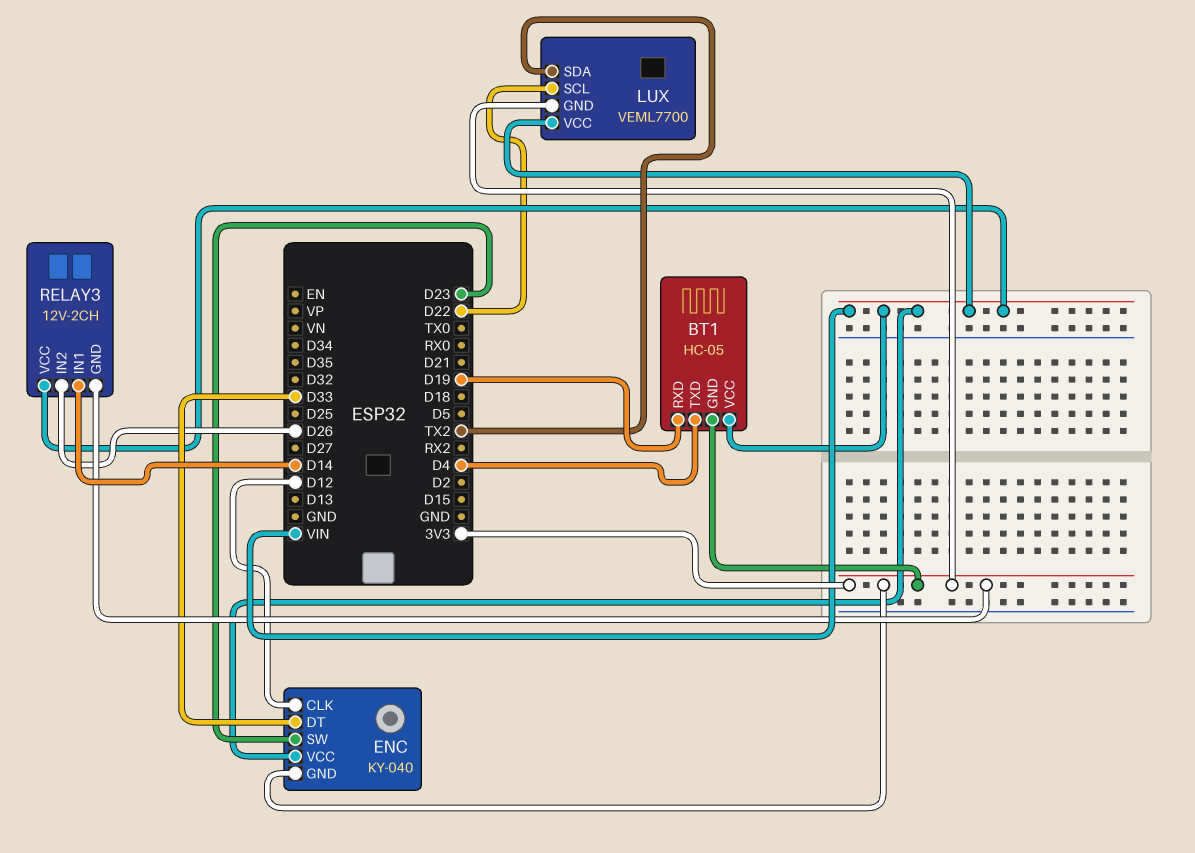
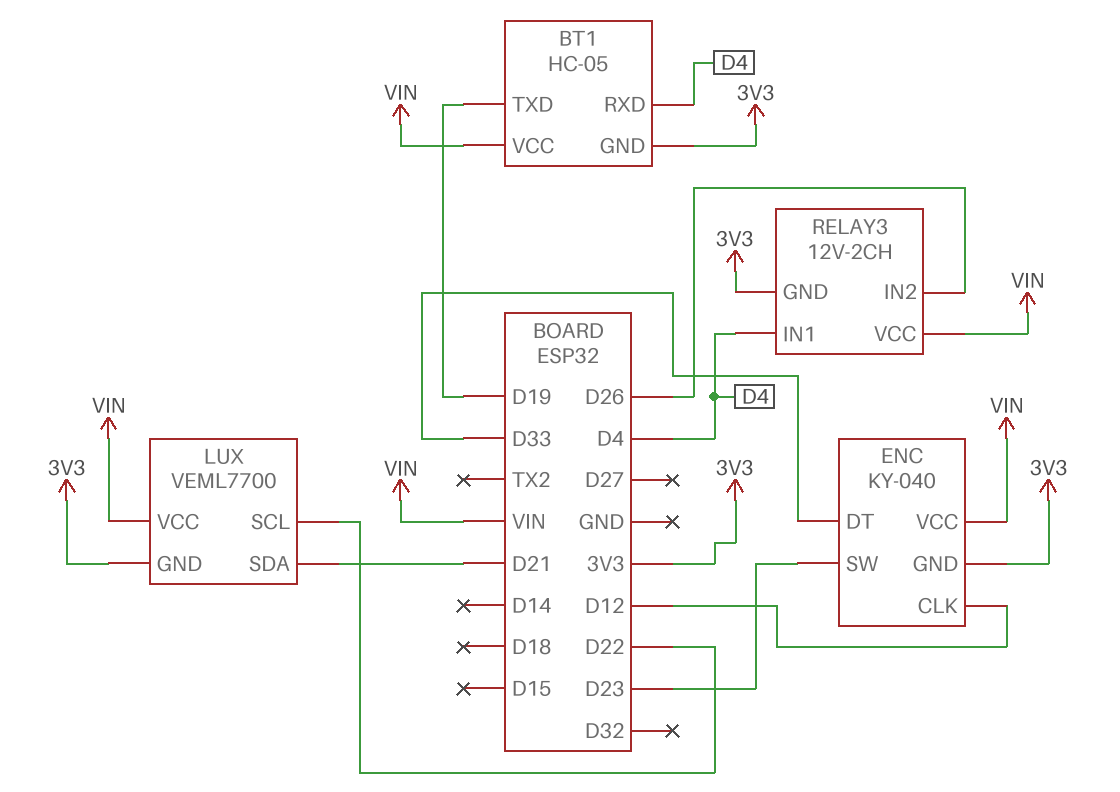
BT1 pin RXD: D19 -> D4
BT1 pin TXD: D4 -> D19
LUX pin SDA: TX2 -> D21
RELAY3 pin IN1: D14 -> D4

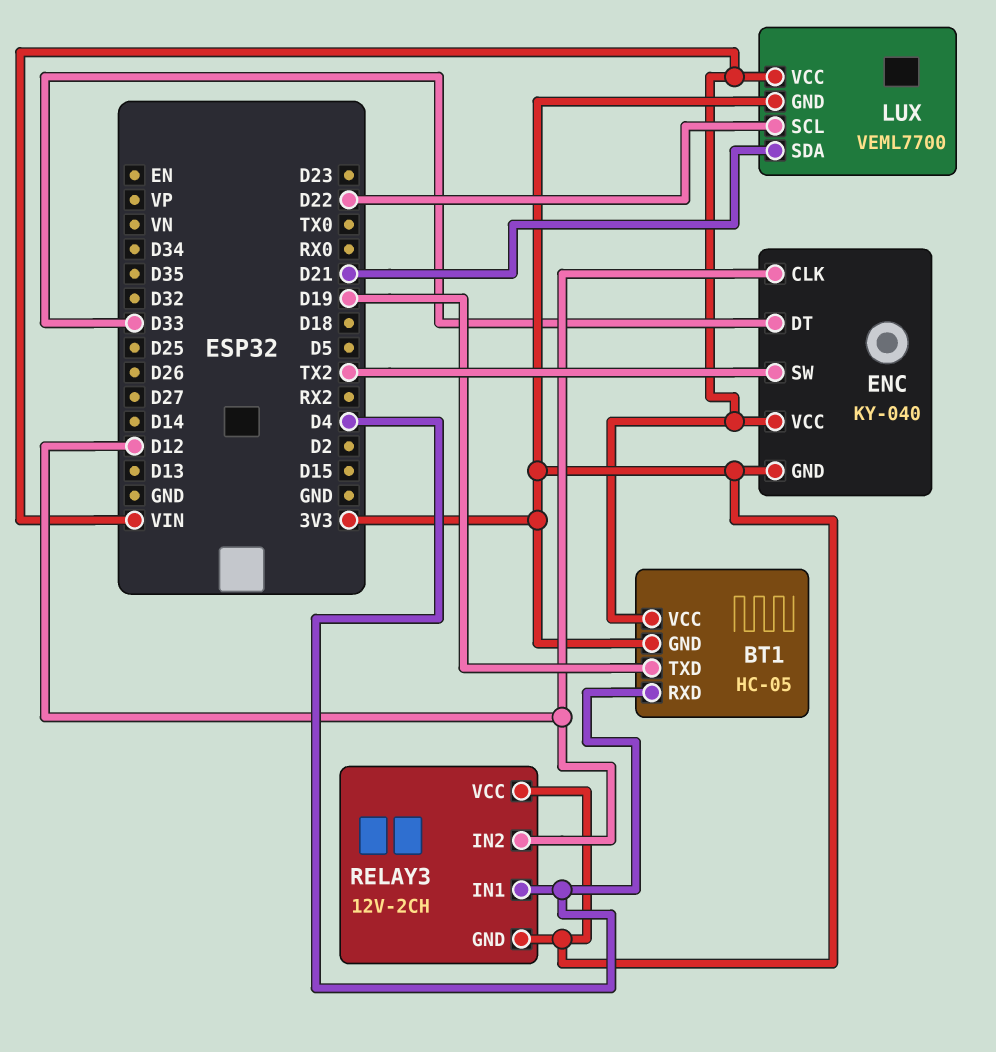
ENC pin SW: D23 -> TX2
RELAY3 pin IN2: D26 -> D12
RELAY3 pin VCC: VIN -> 3V3

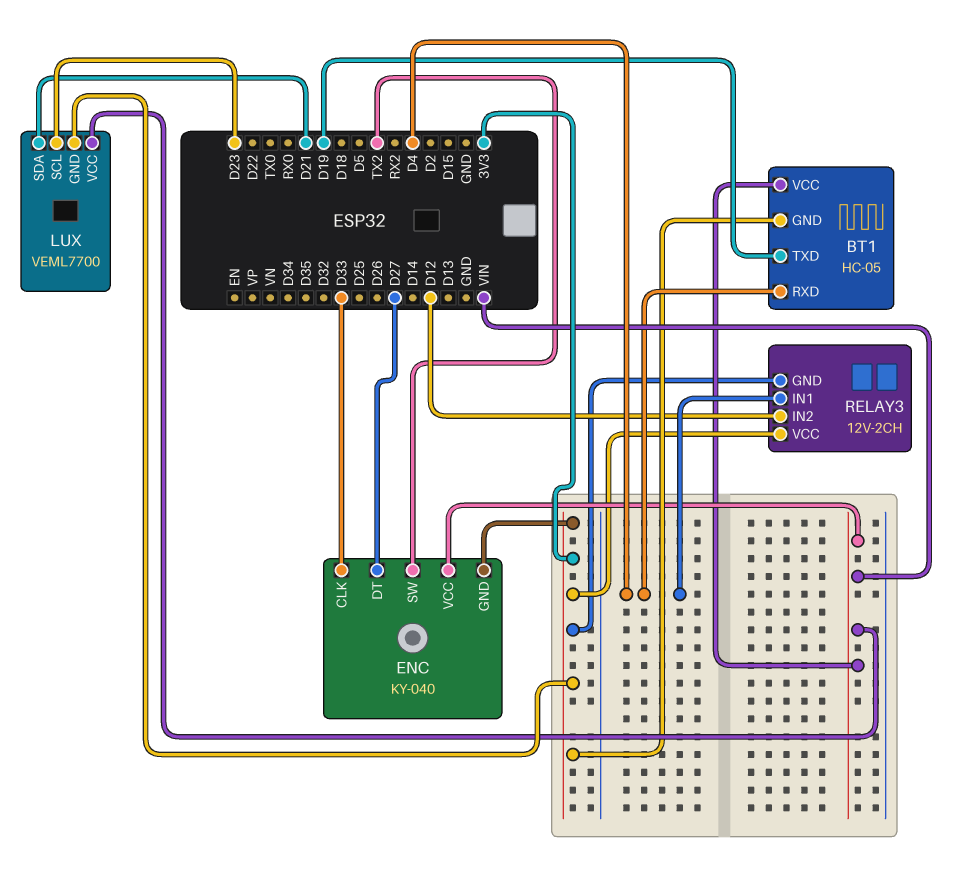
ENC pin CLK: D12 -> D33
ENC pin DT: D33 -> D27
LUX pin SCL: D22 -> D23

